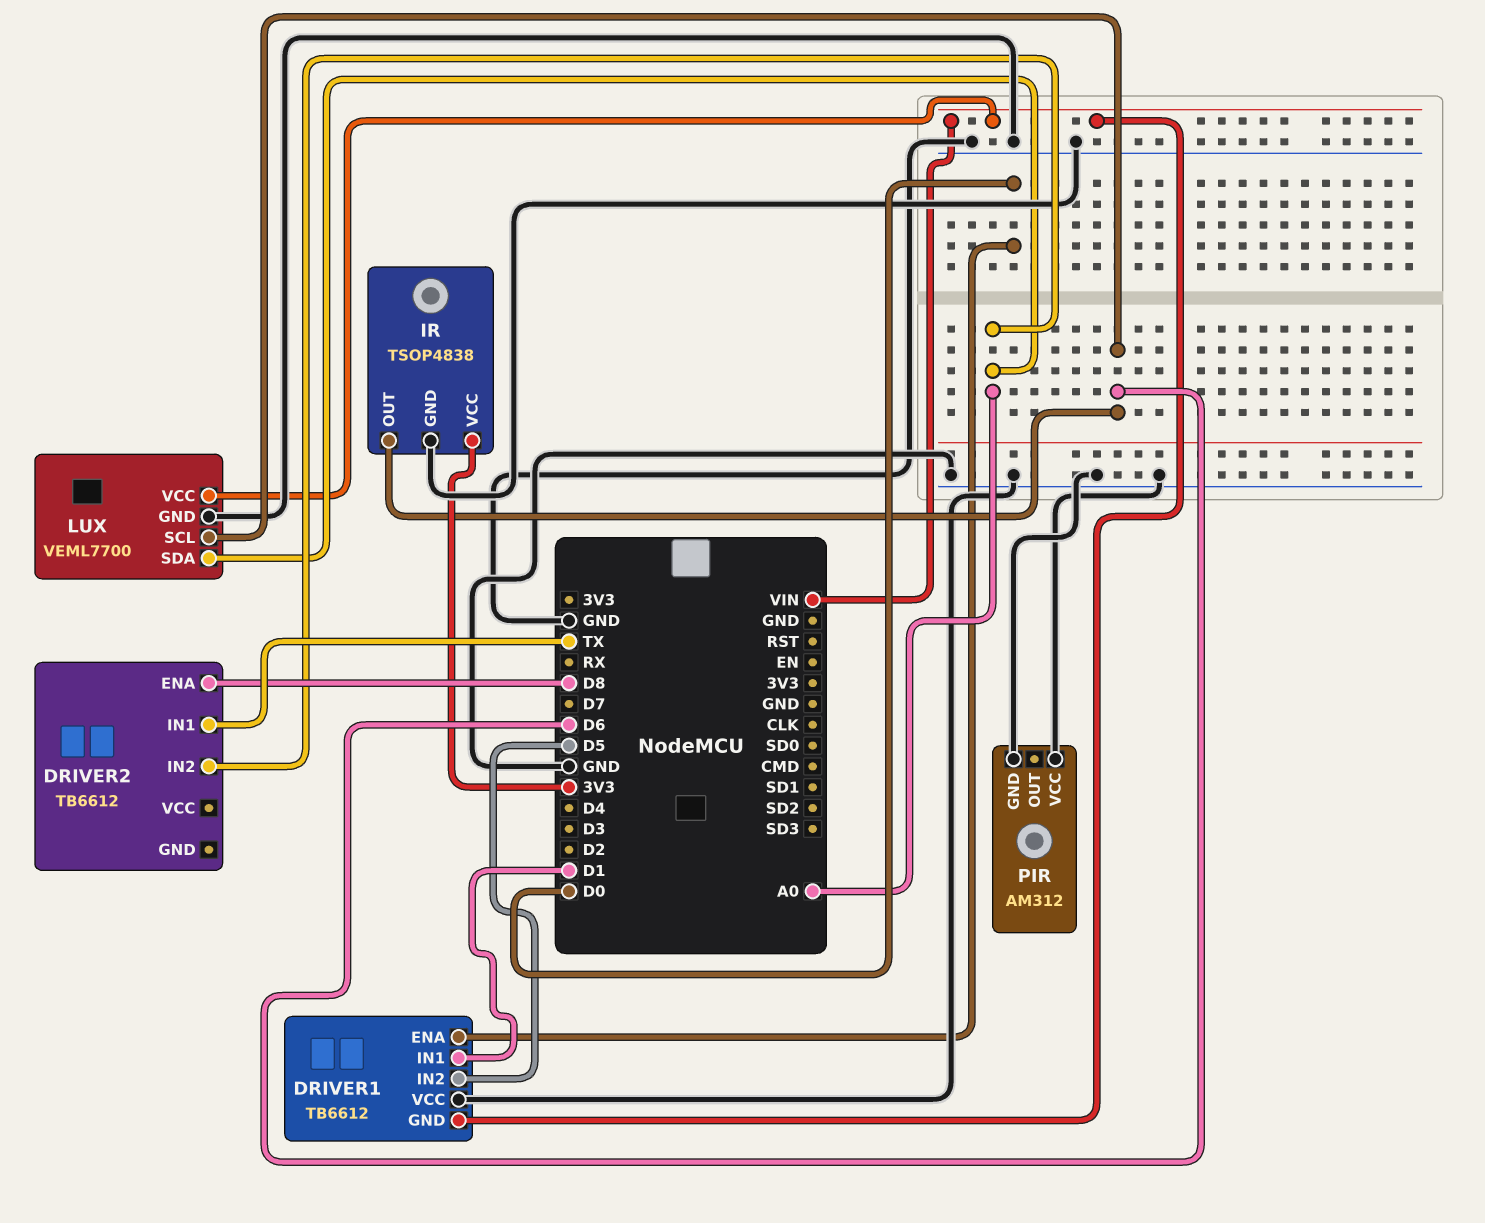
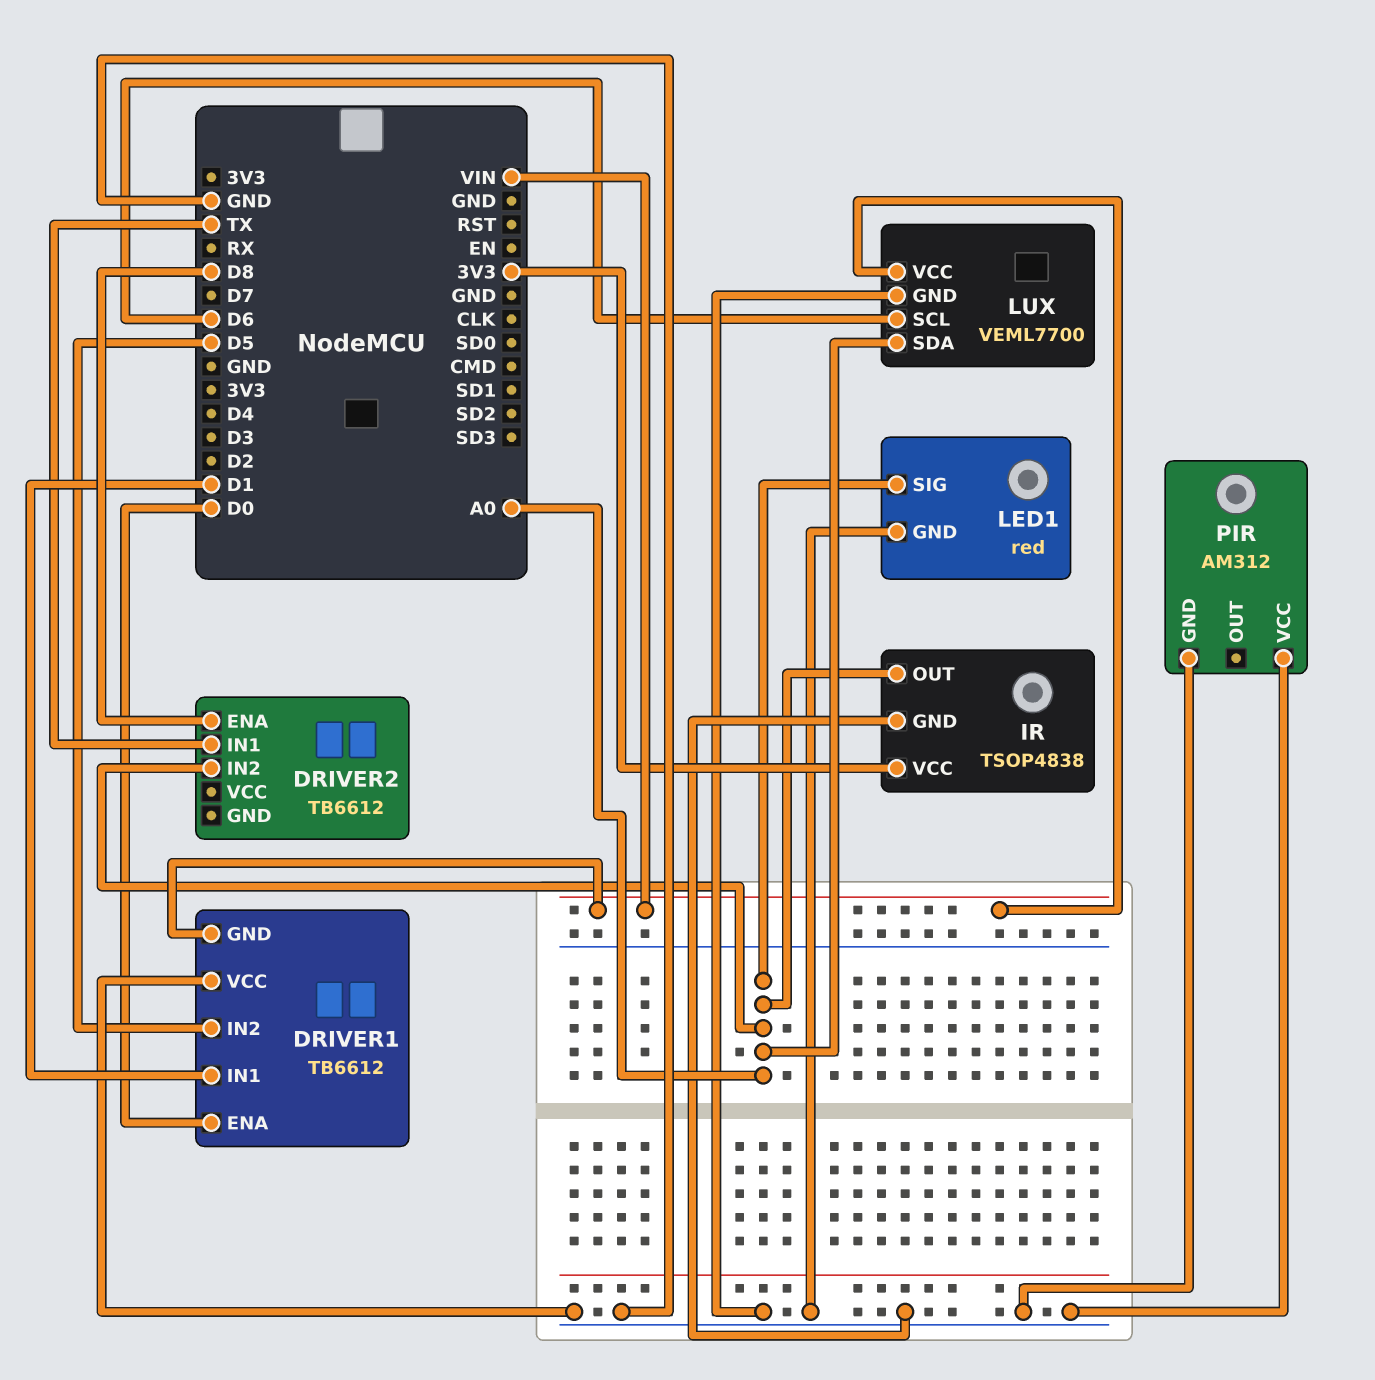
IR pin OUT: D6 -> A0
LED1: none -> red
LED1 pin GND: none -> GND
LED1 pin SIG: none -> A0

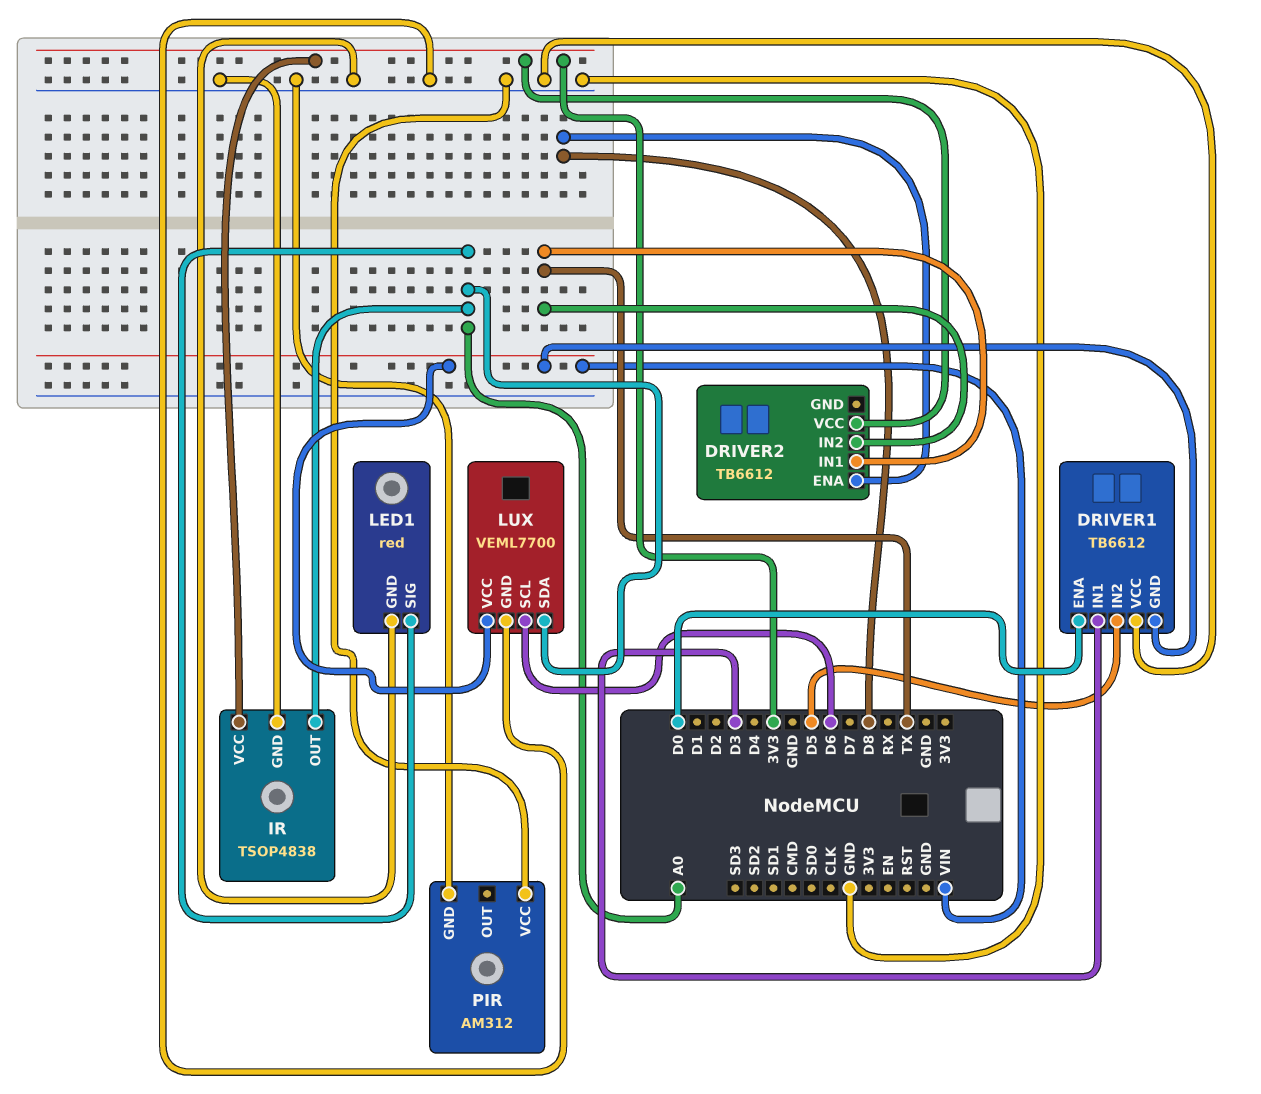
DRIVER1 pin IN1: D1 -> D3
DRIVER2 pin IN2: A0 -> TX
DRIVER2 pin VCC: none -> 3V3

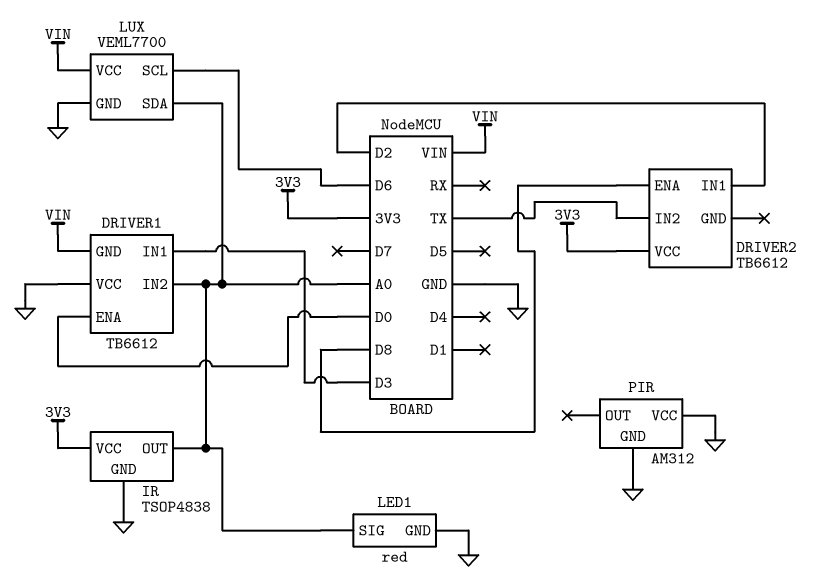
DRIVER1 pin IN2: D5 -> A0
DRIVER2 pin IN1: TX -> D2

